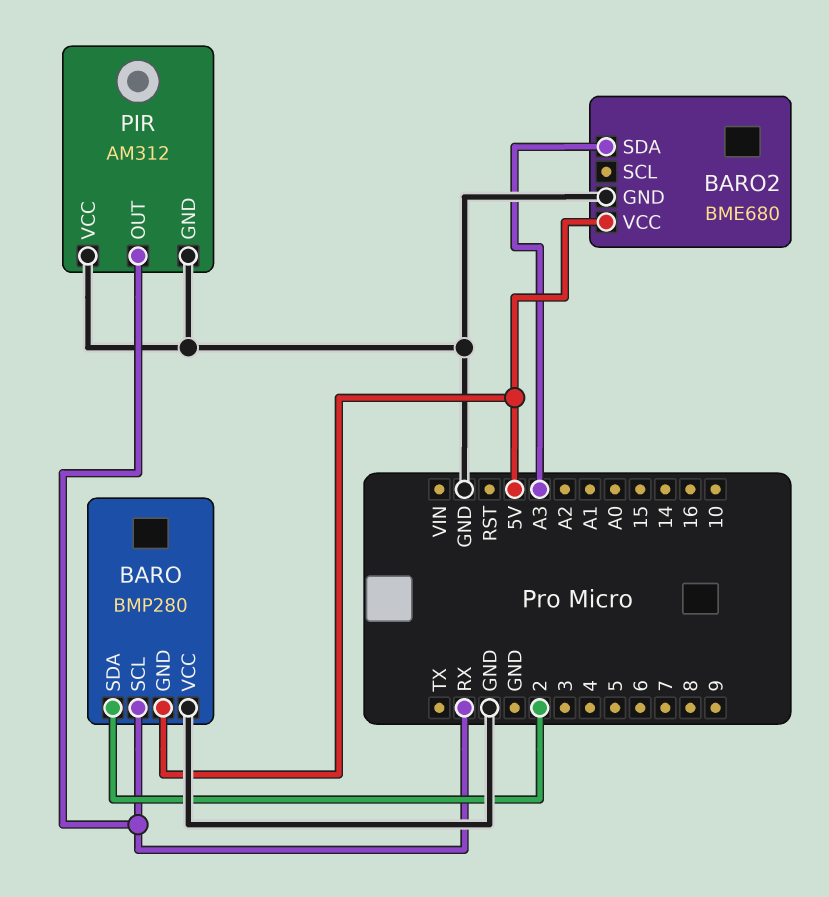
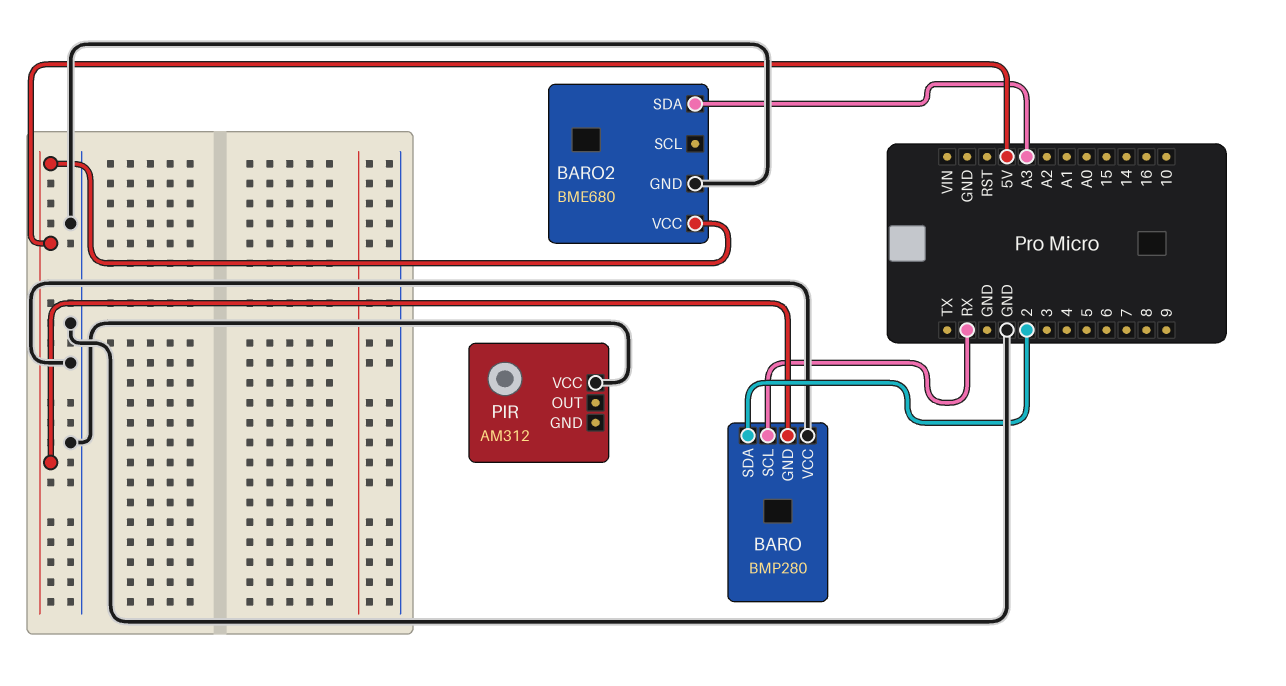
PIR pin GND: GND -> none
PIR pin OUT: RX -> none

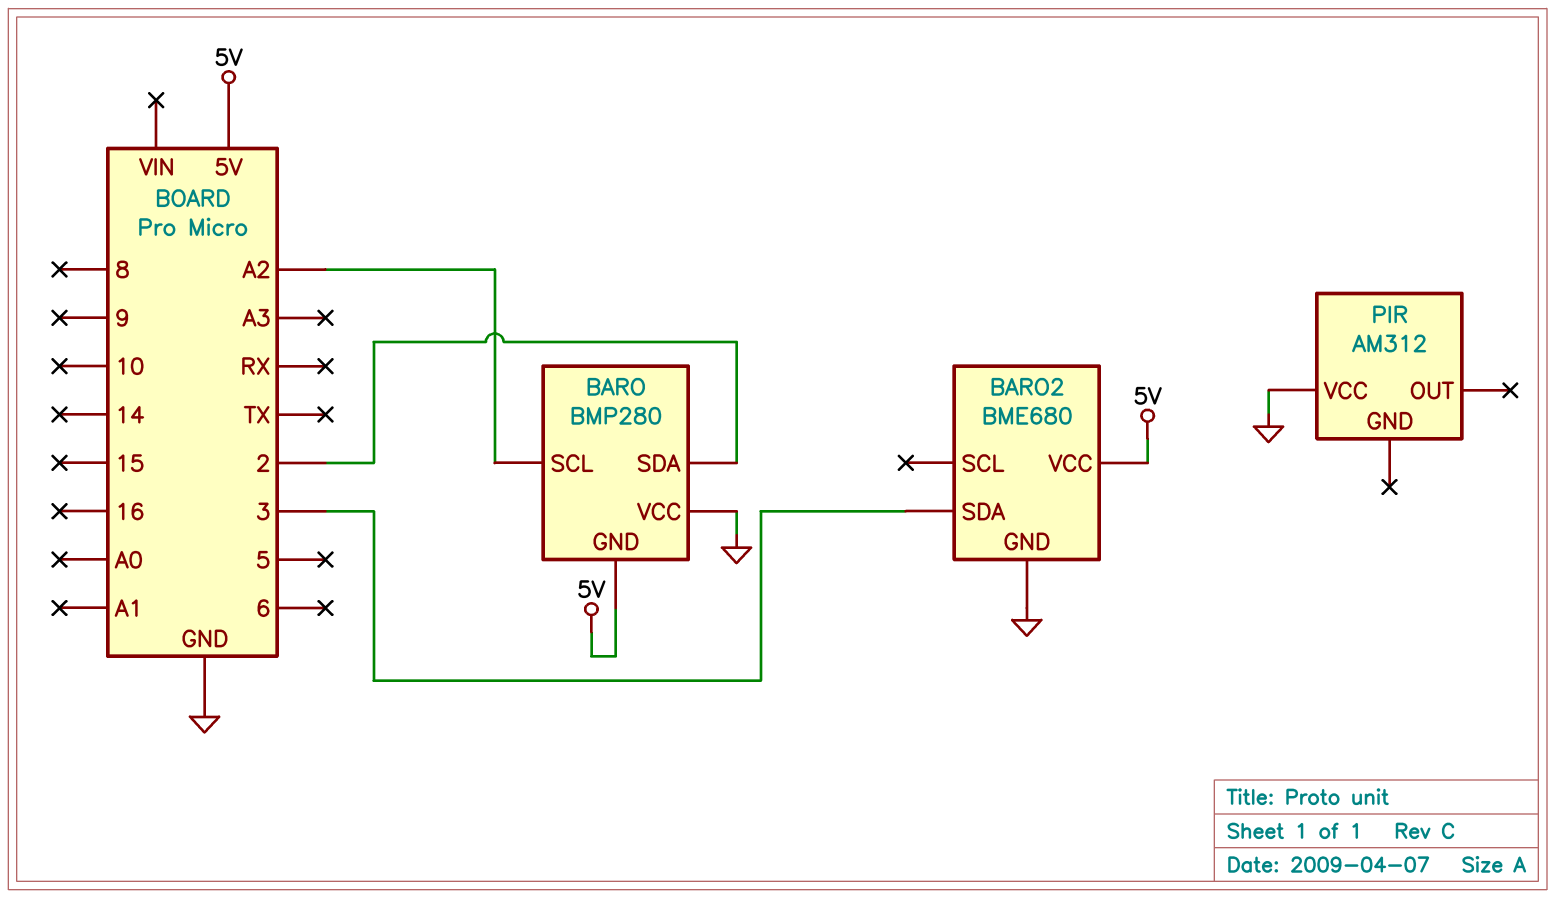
BARO pin SCL: RX -> A2
BARO2 pin SDA: A3 -> 3

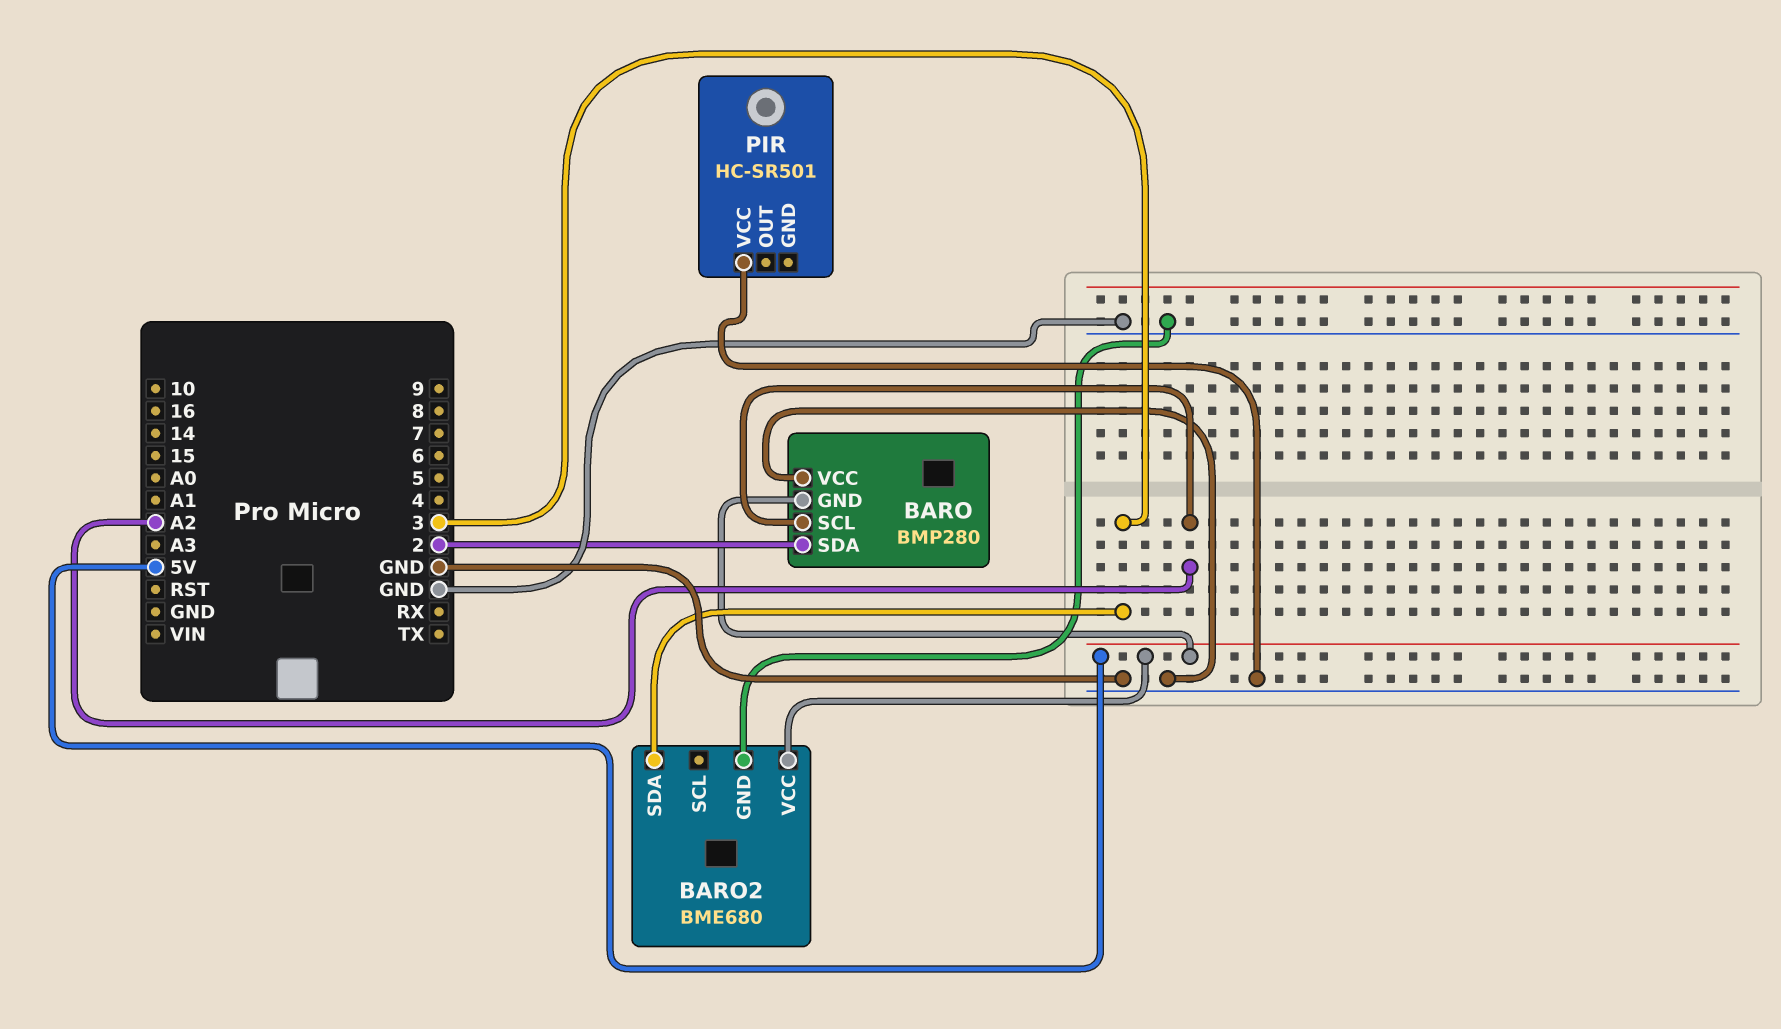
PIR: AM312 -> HC-SR501

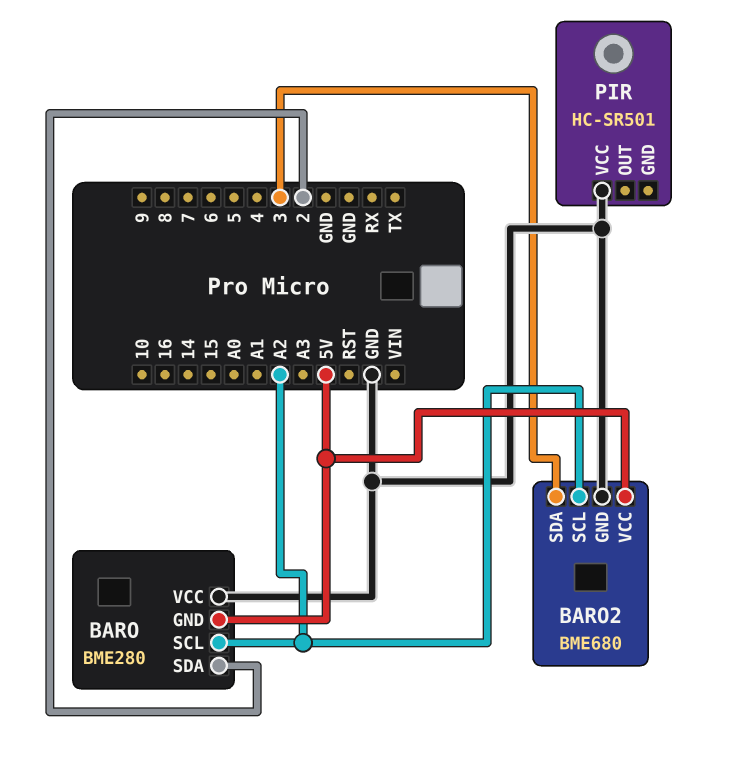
BARO: BMP280 -> BME280
BARO2 pin SCL: none -> A2

